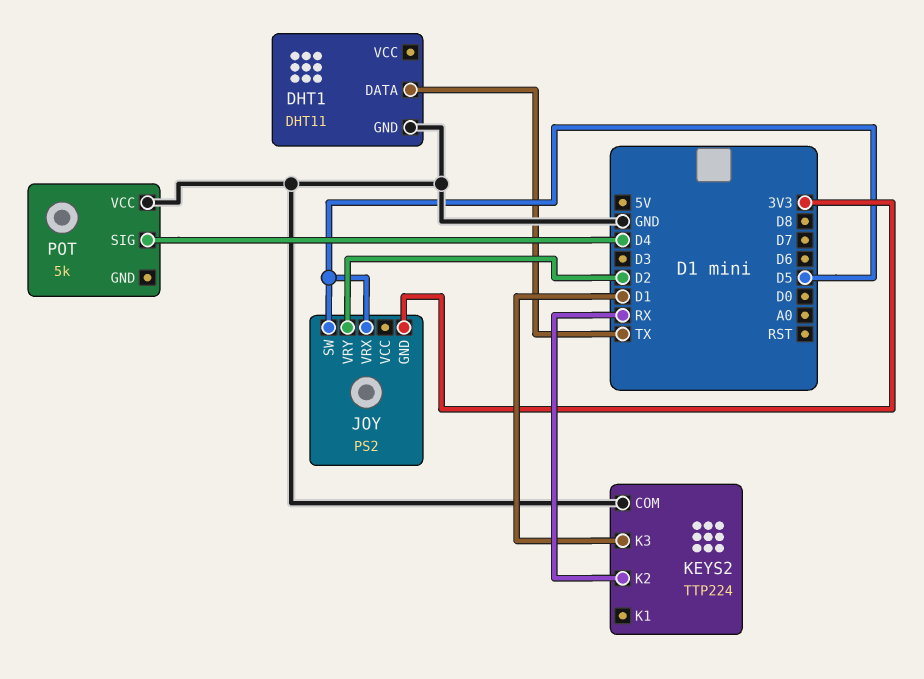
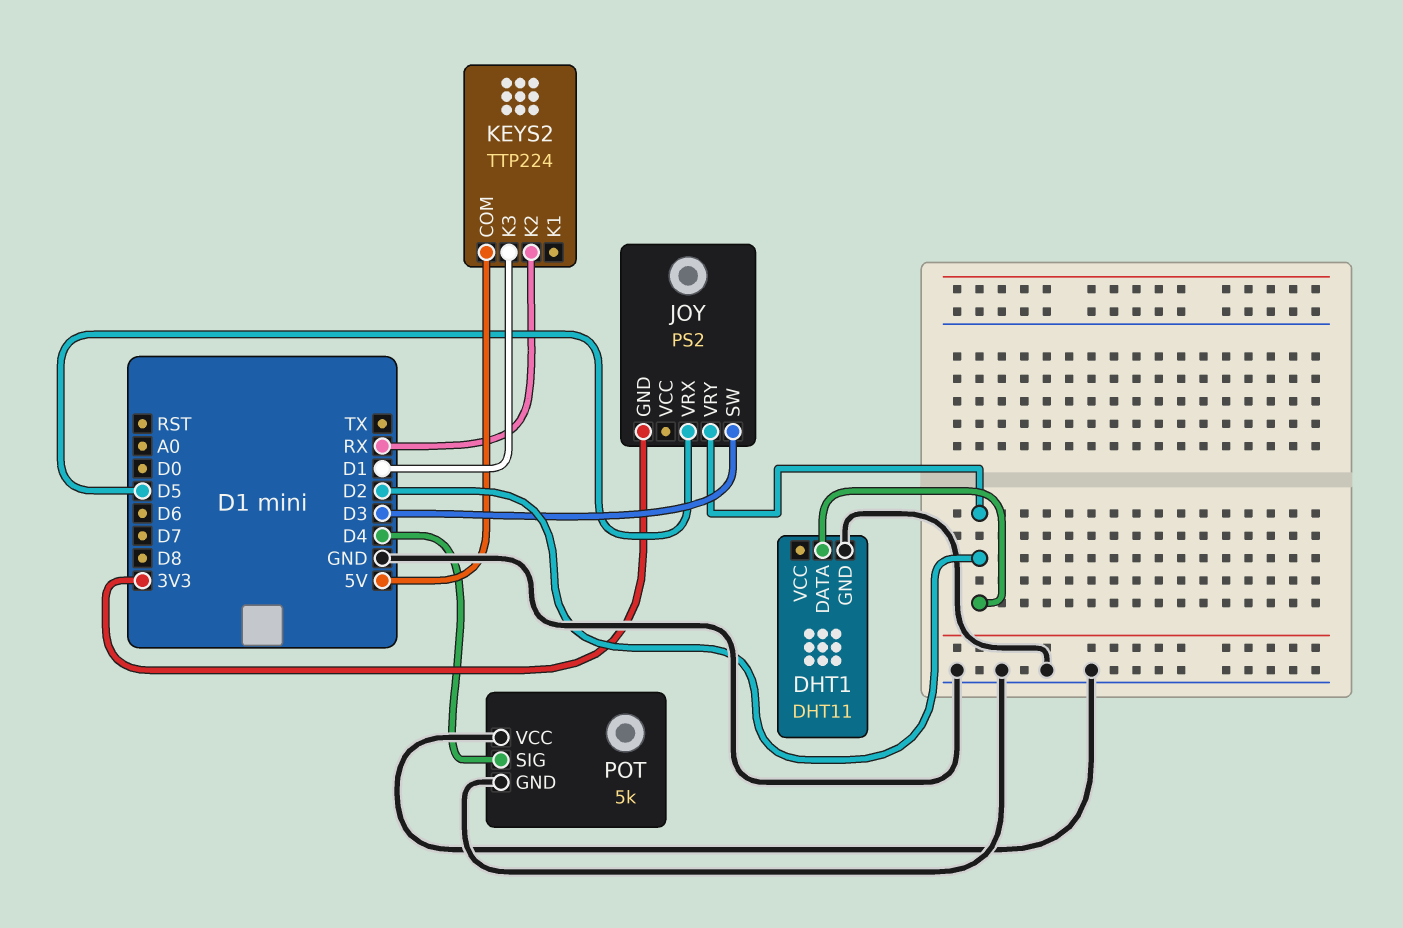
DHT1 pin DATA: TX -> D2
JOY pin SW: D5 -> D3
KEYS2 pin COM: GND -> 5V
POT pin GND: none -> GND

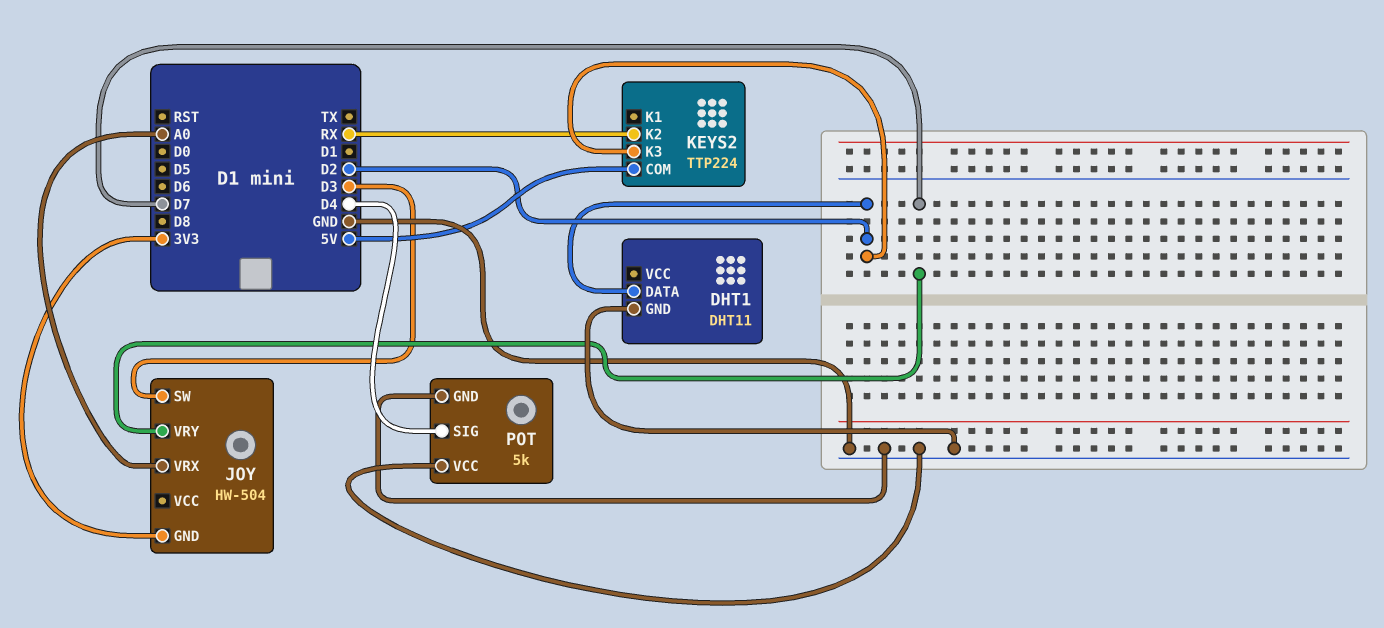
JOY: PS2 -> HW-504
JOY pin VRX: D5 -> A0
JOY pin VRY: D2 -> D7
KEYS2 pin K3: D1 -> D2

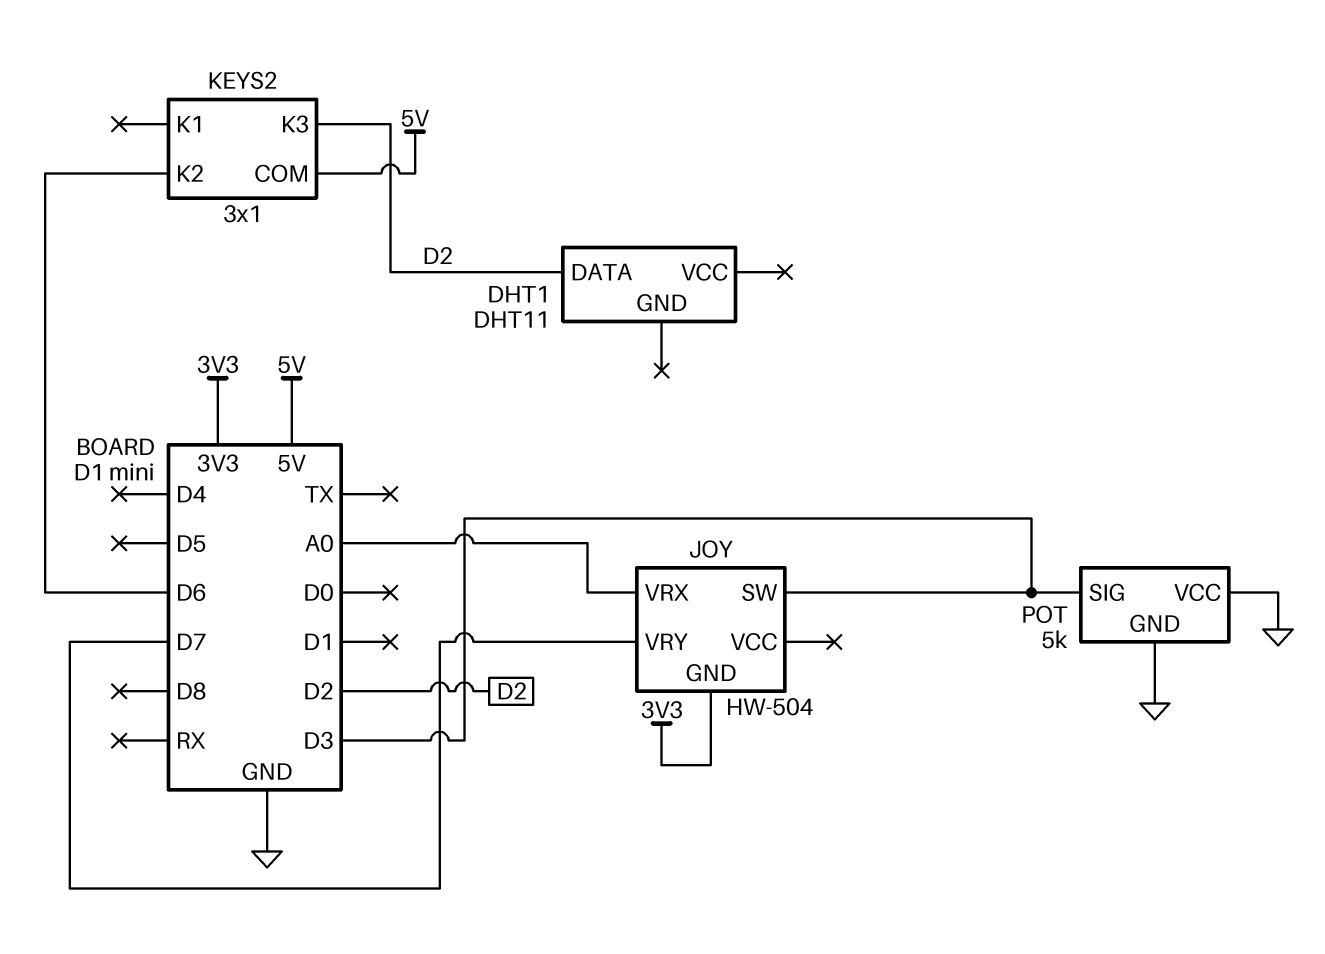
DHT1 pin GND: GND -> none
KEYS2: TTP224 -> 3x1
KEYS2 pin K2: RX -> D6
POT pin SIG: D4 -> D3

